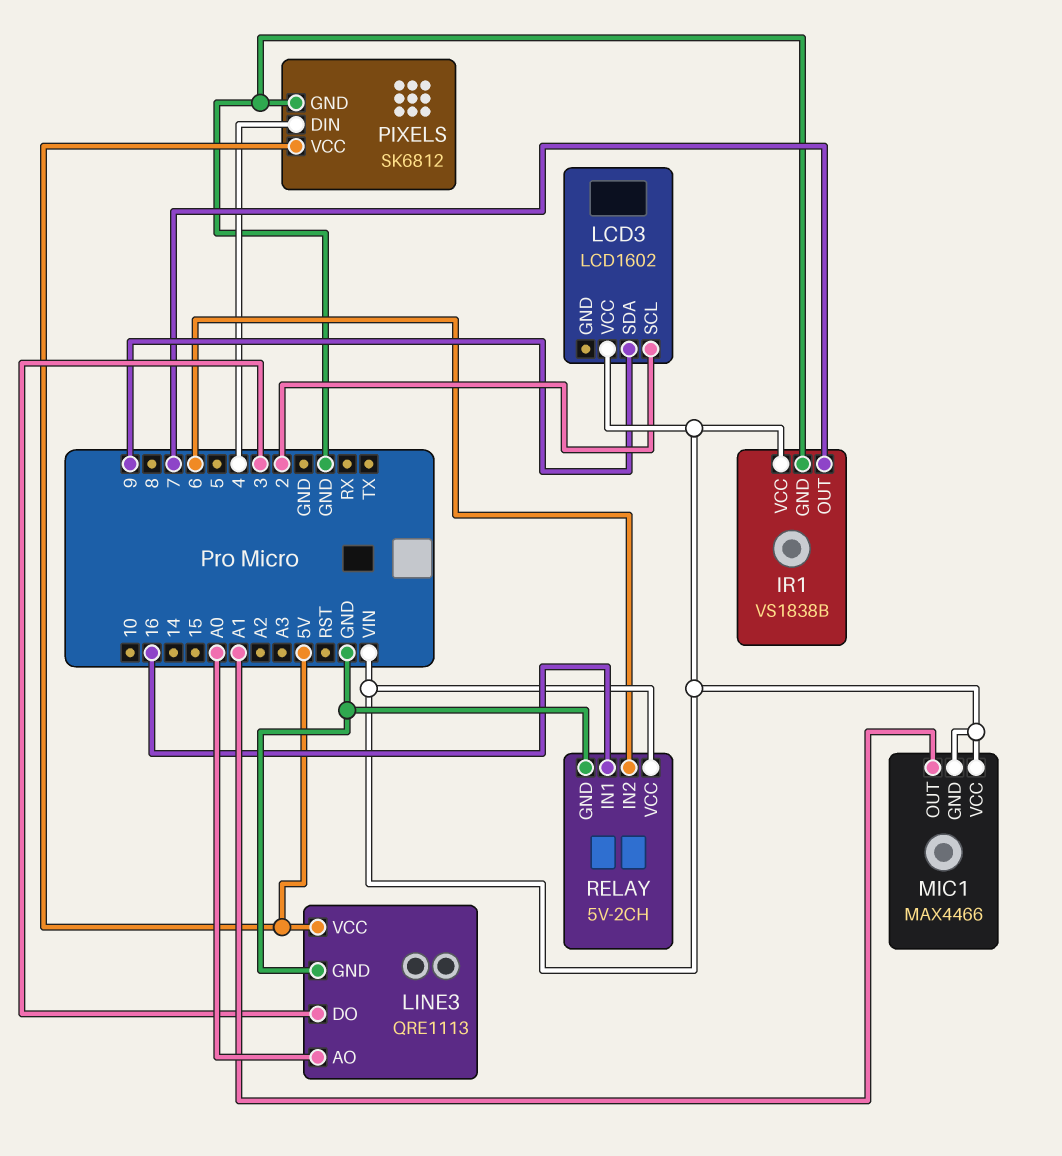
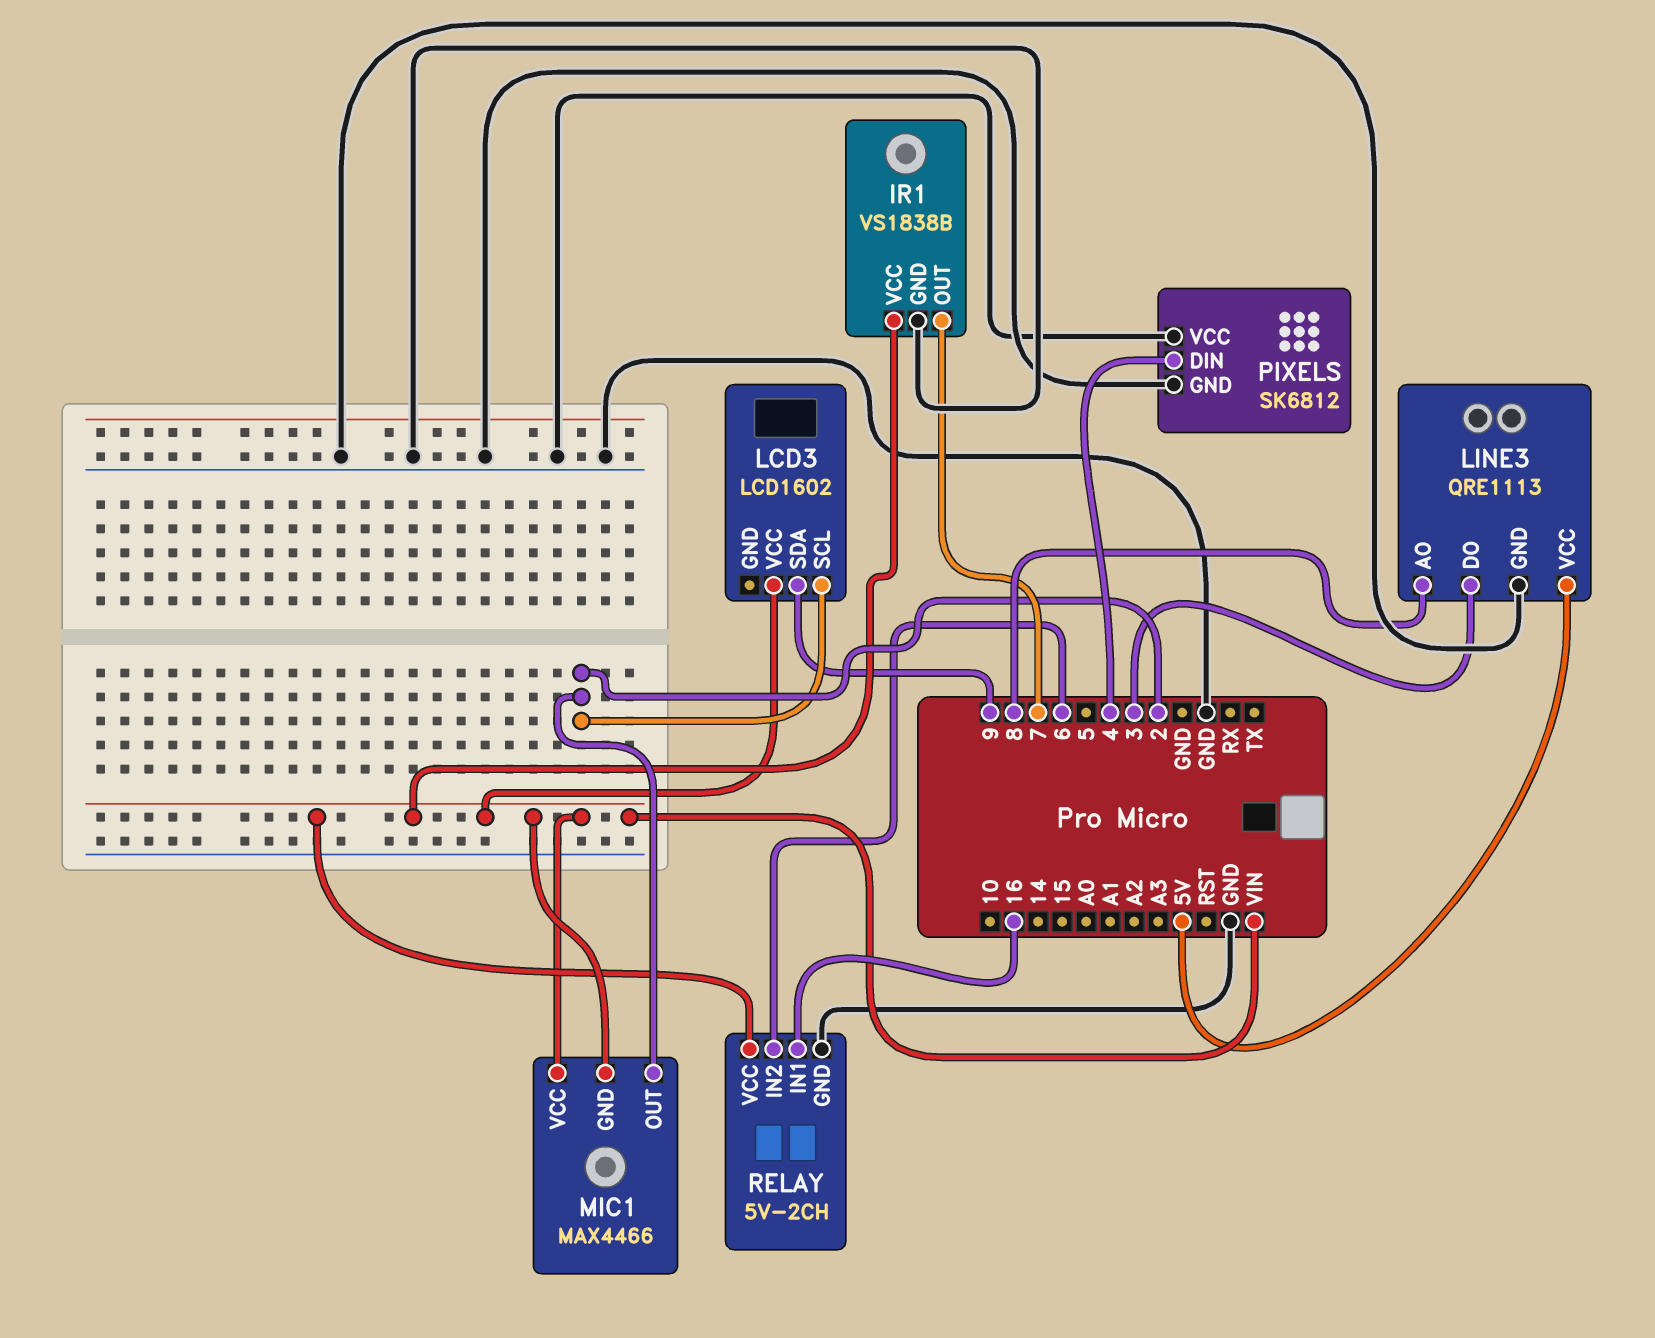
LINE3 pin AO: A0 -> 8
MIC1 pin OUT: A1 -> 2
PIXELS pin VCC: 5V -> GND

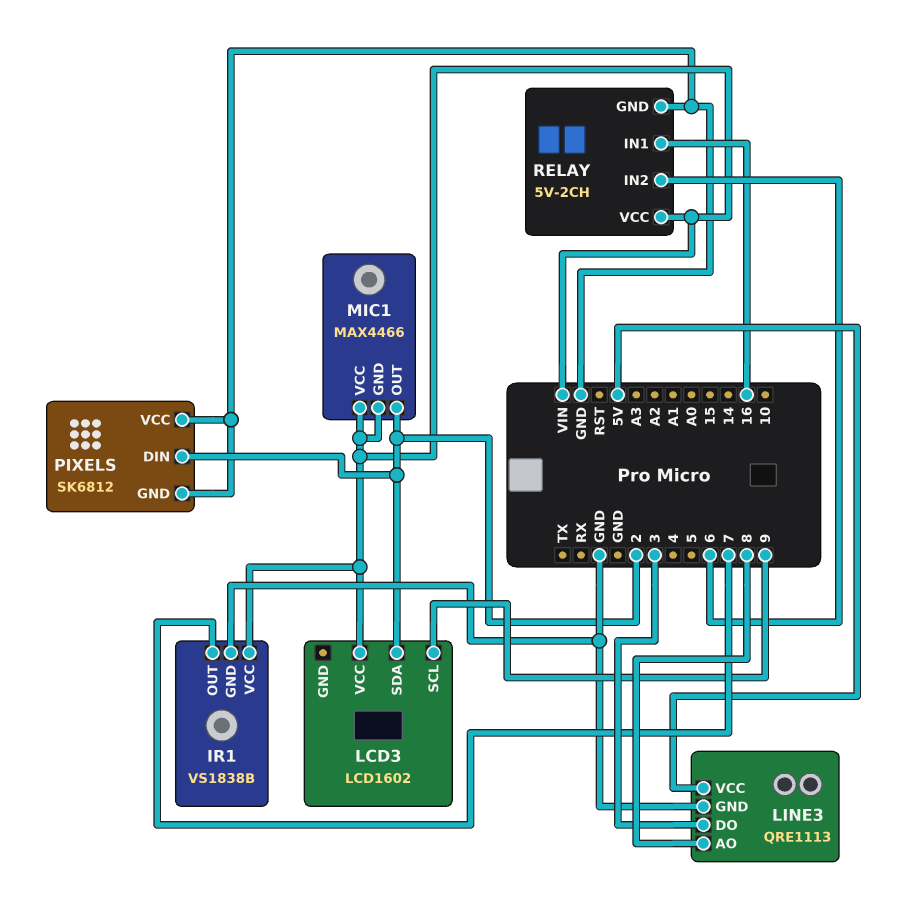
LCD3 pin SCL: 2 -> 9
LCD3 pin SDA: 9 -> 2
PIXELS pin DIN: 4 -> 2

